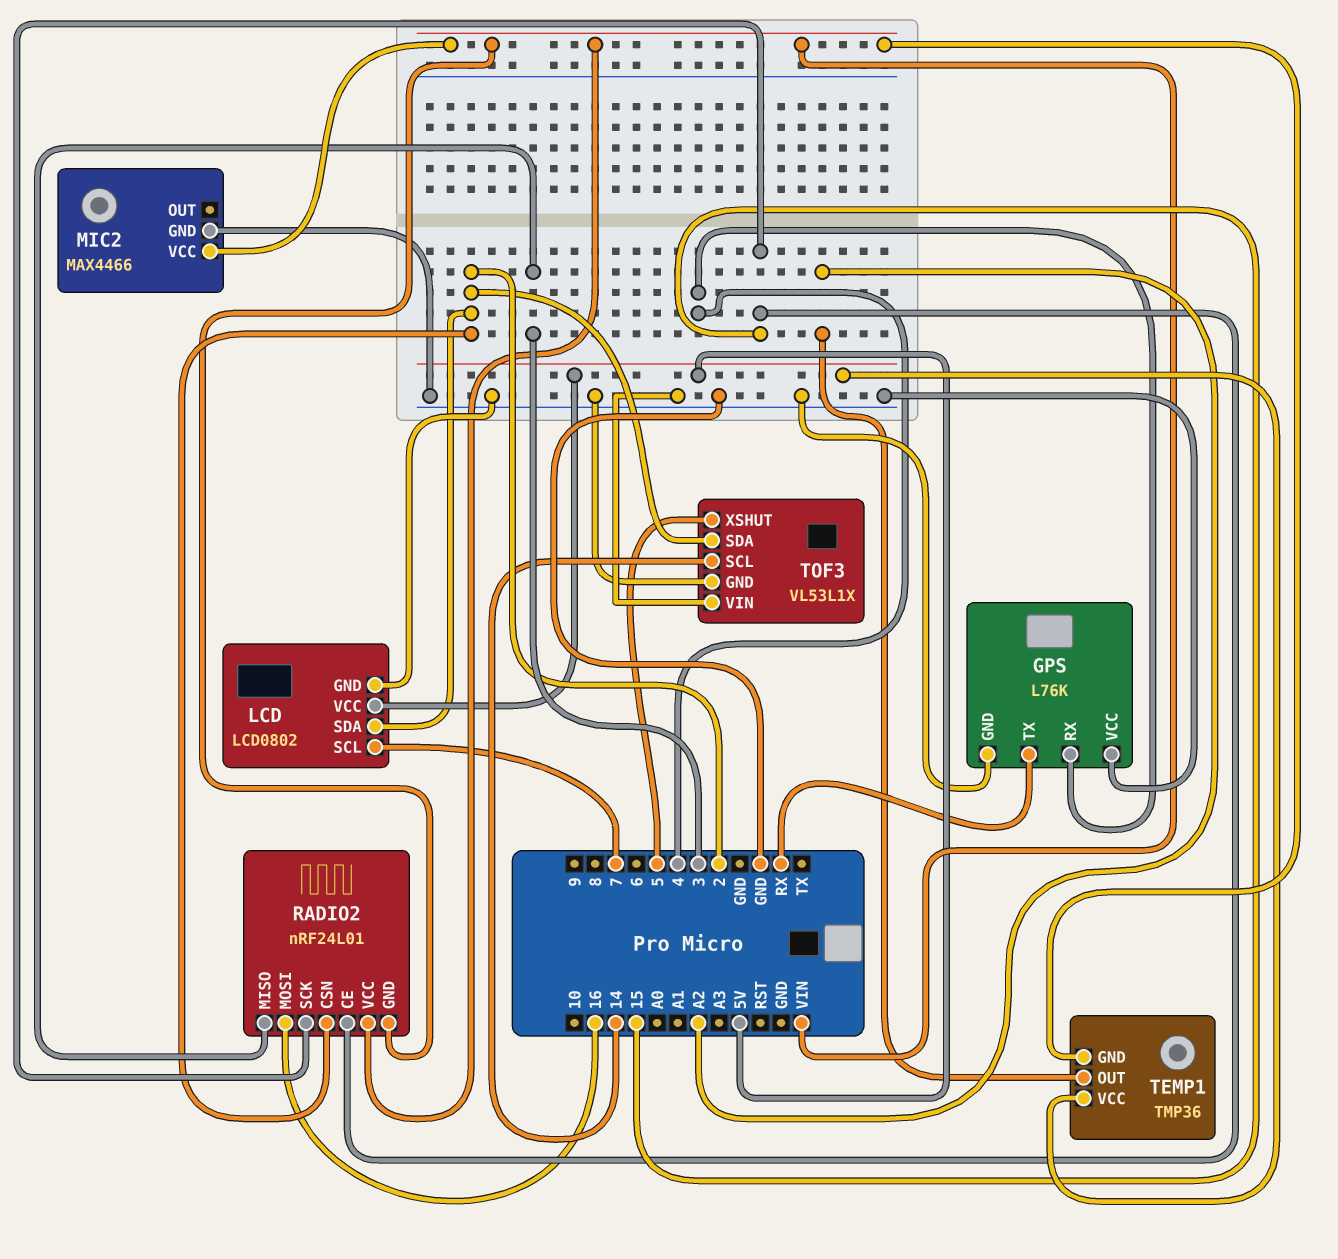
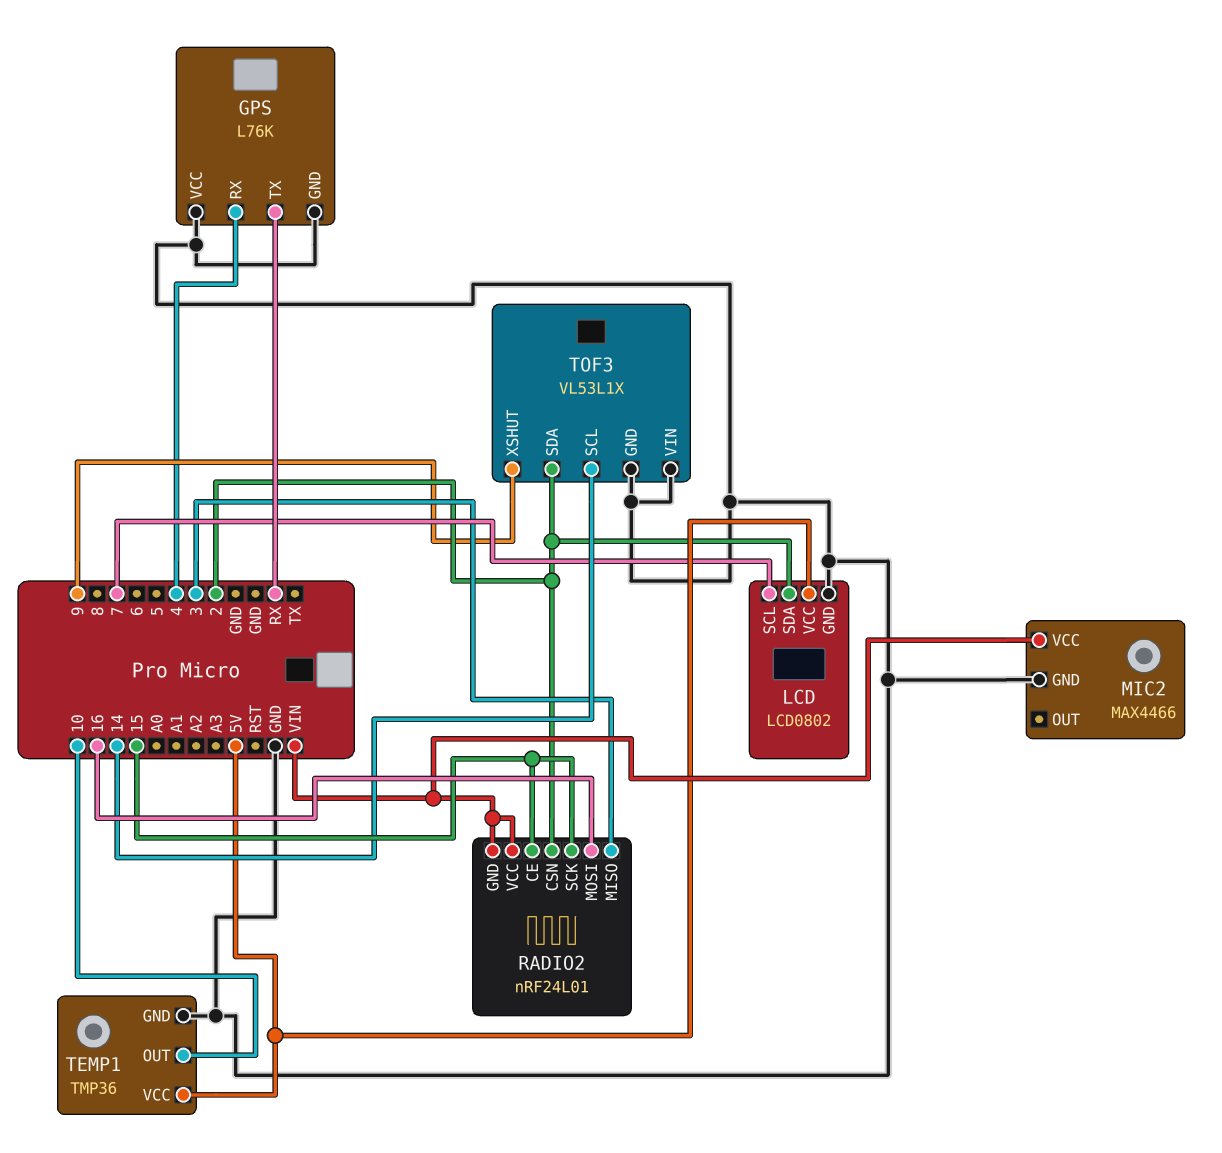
TEMP1 pin GND: VIN -> GND
TEMP1 pin OUT: A2 -> 10
TOF3 pin XSHUT: 5 -> 9

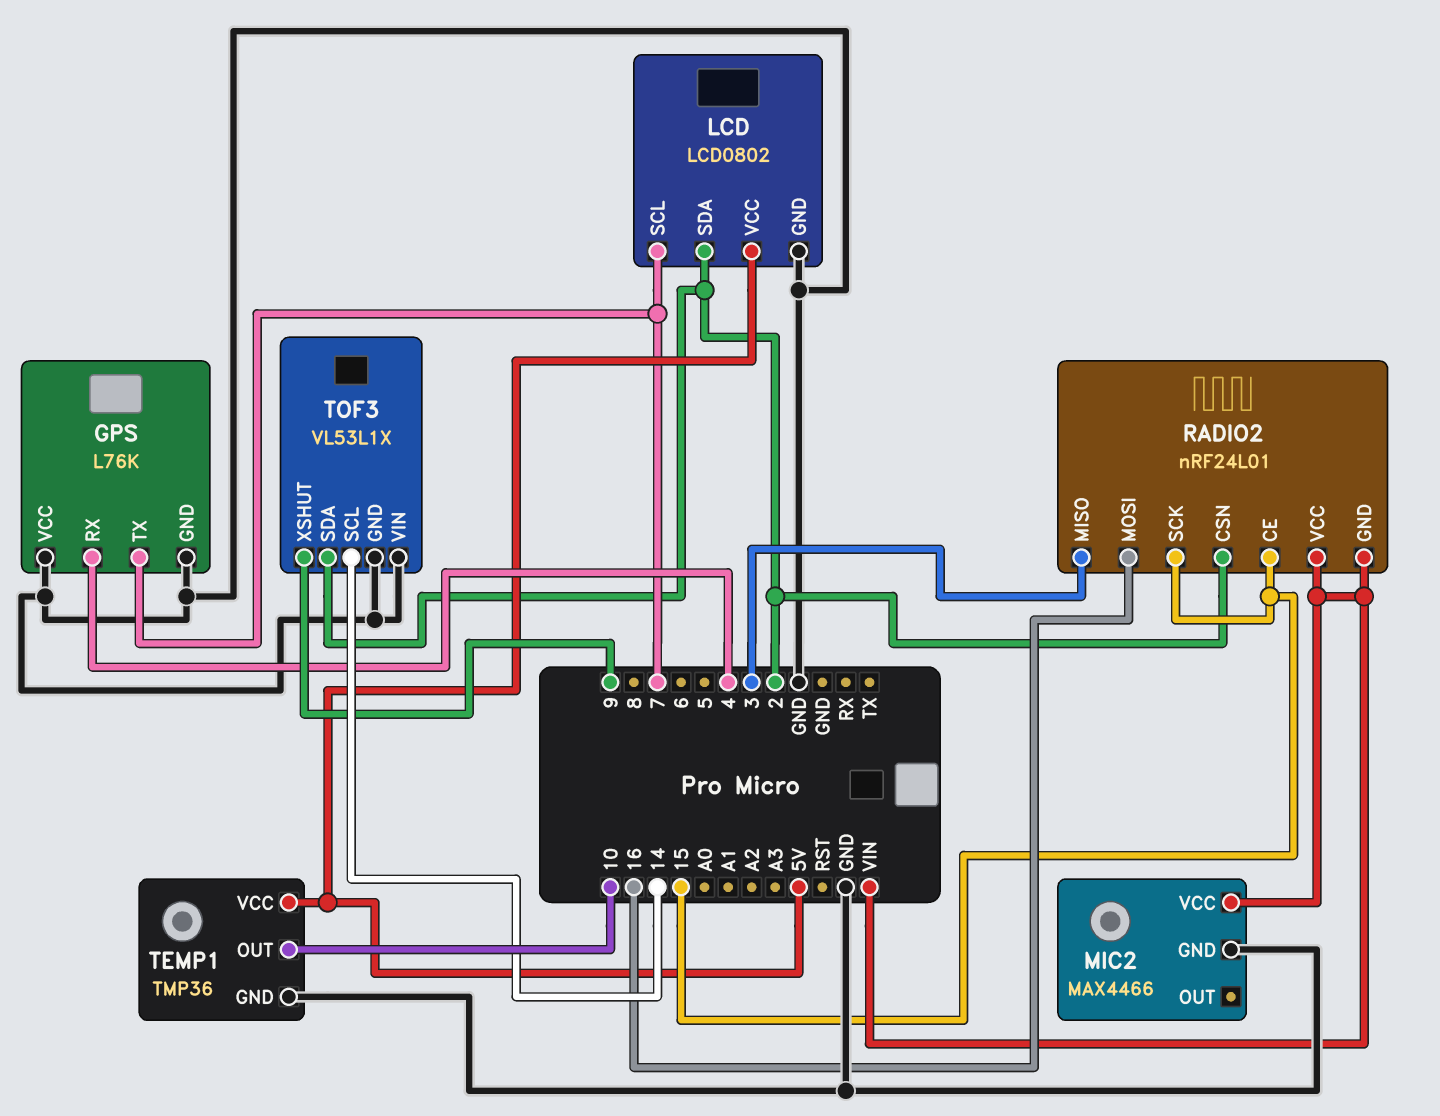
GPS pin TX: RX -> 7

